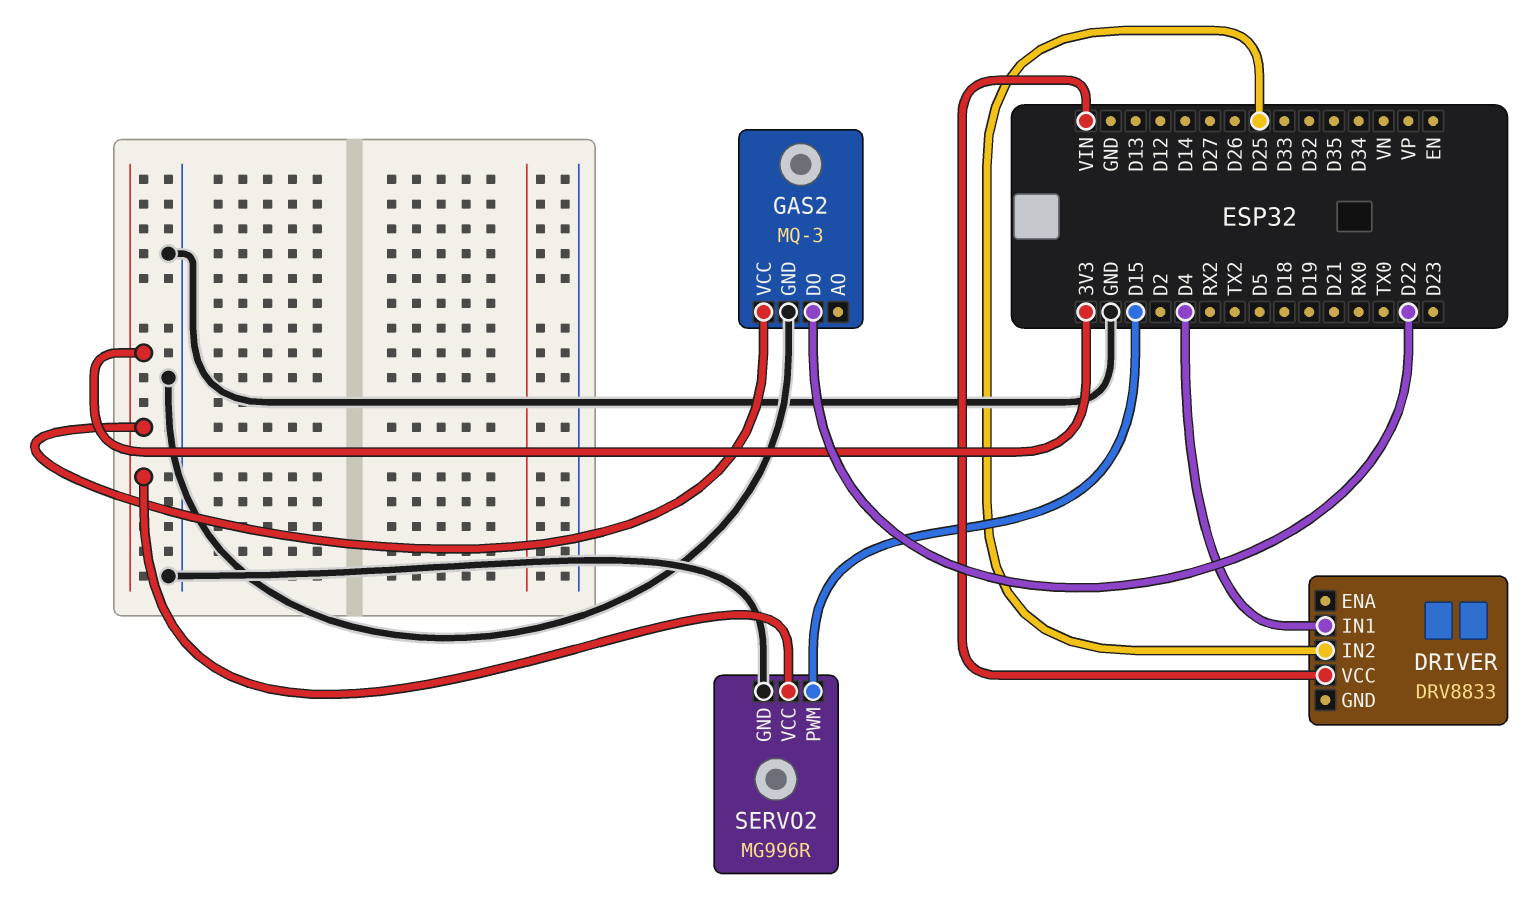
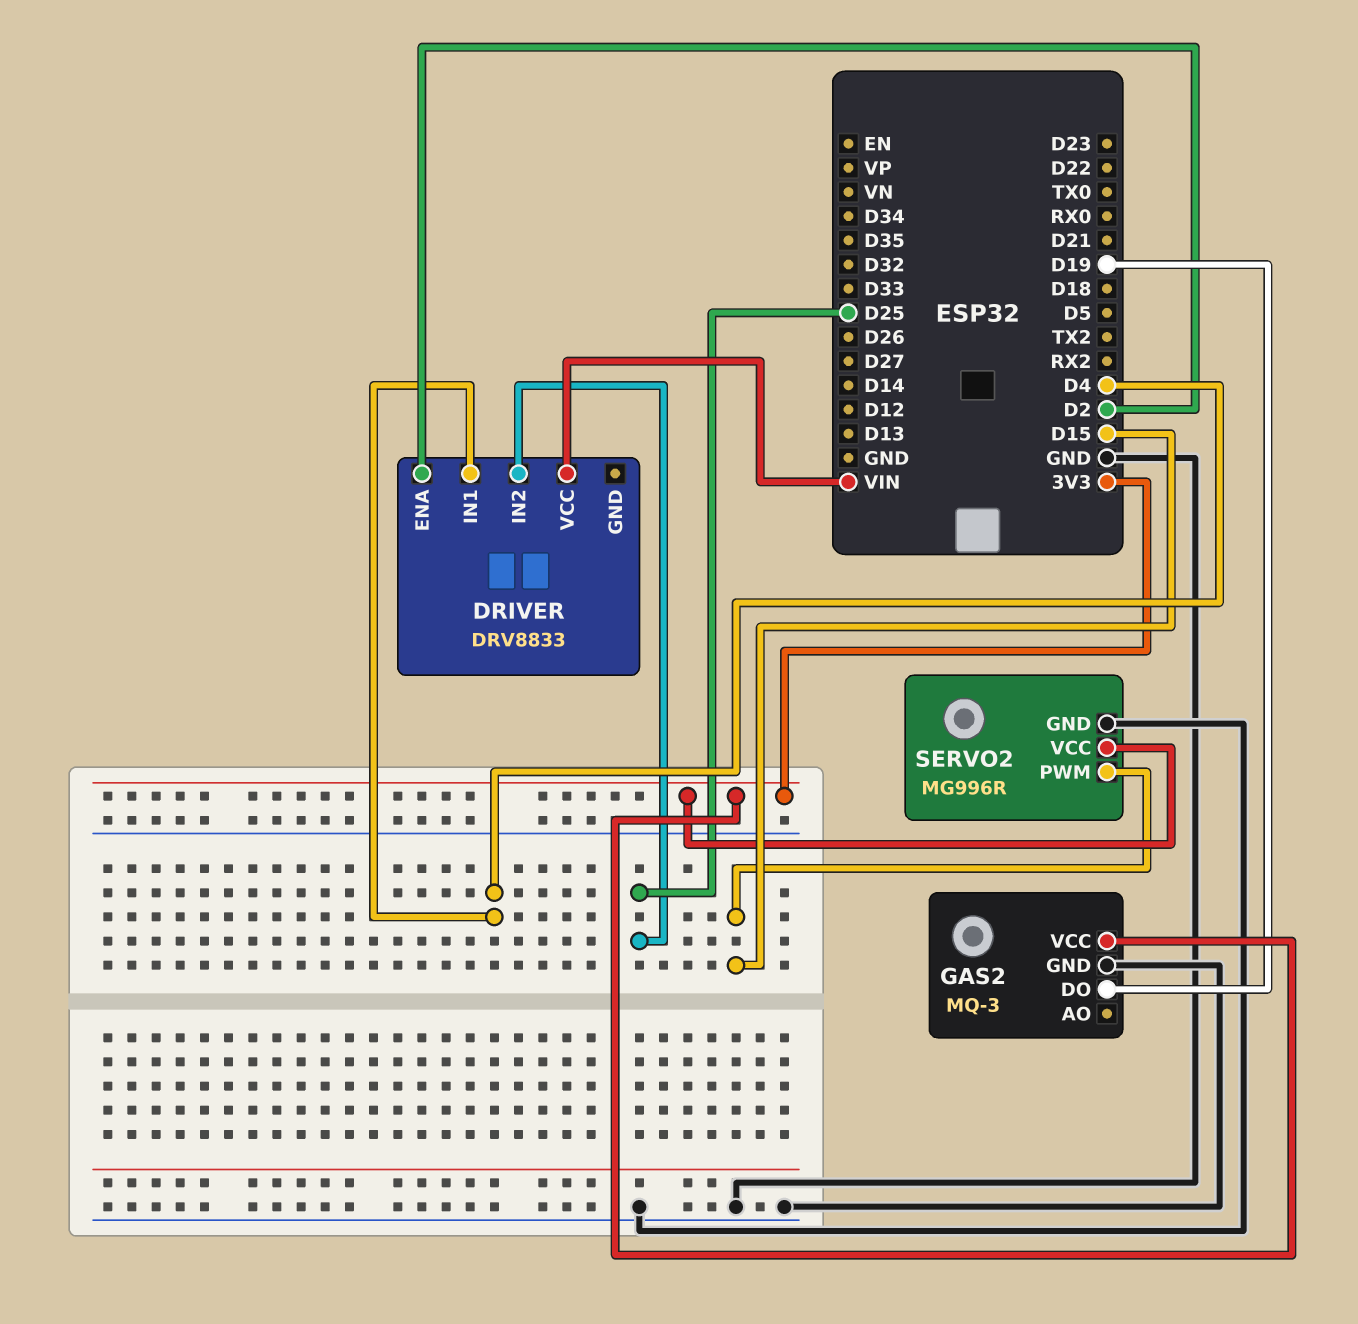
DRIVER pin ENA: none -> D2
GAS2 pin DO: D22 -> D19

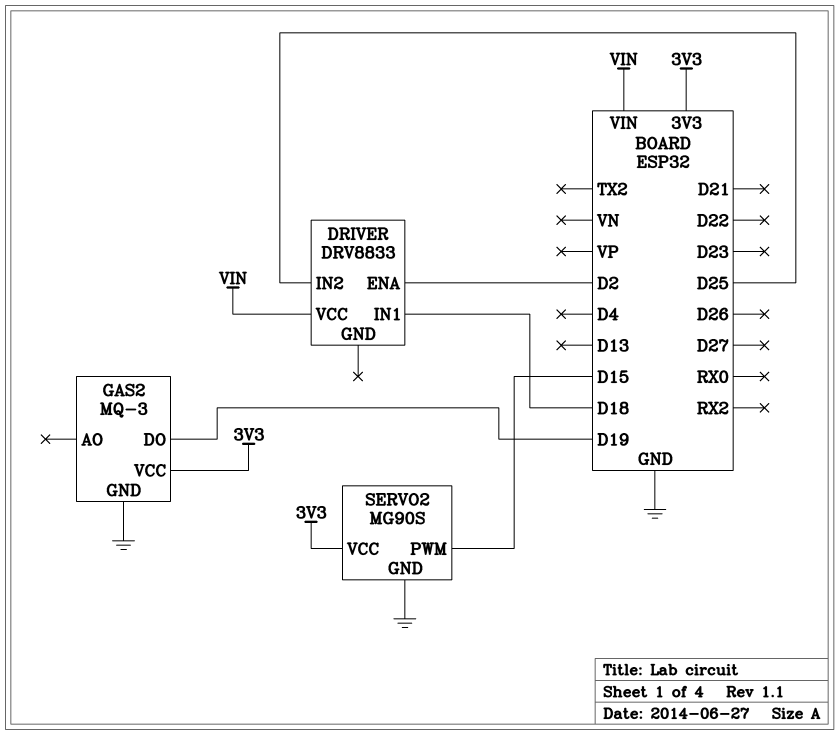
DRIVER pin IN1: D4 -> D18
SERVO2: MG996R -> MG90S

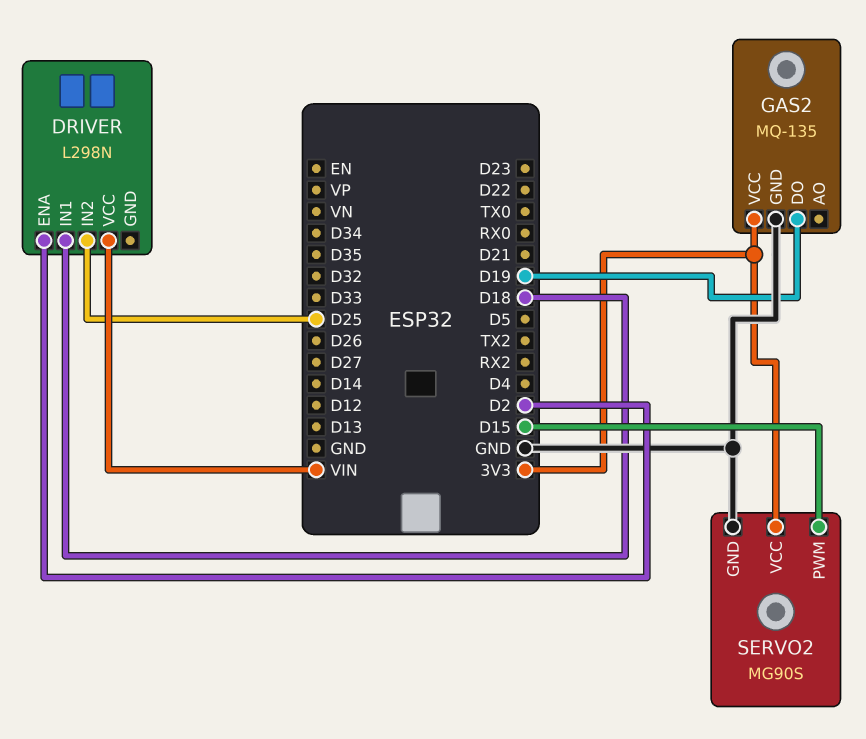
DRIVER: DRV8833 -> L298N
GAS2: MQ-3 -> MQ-135

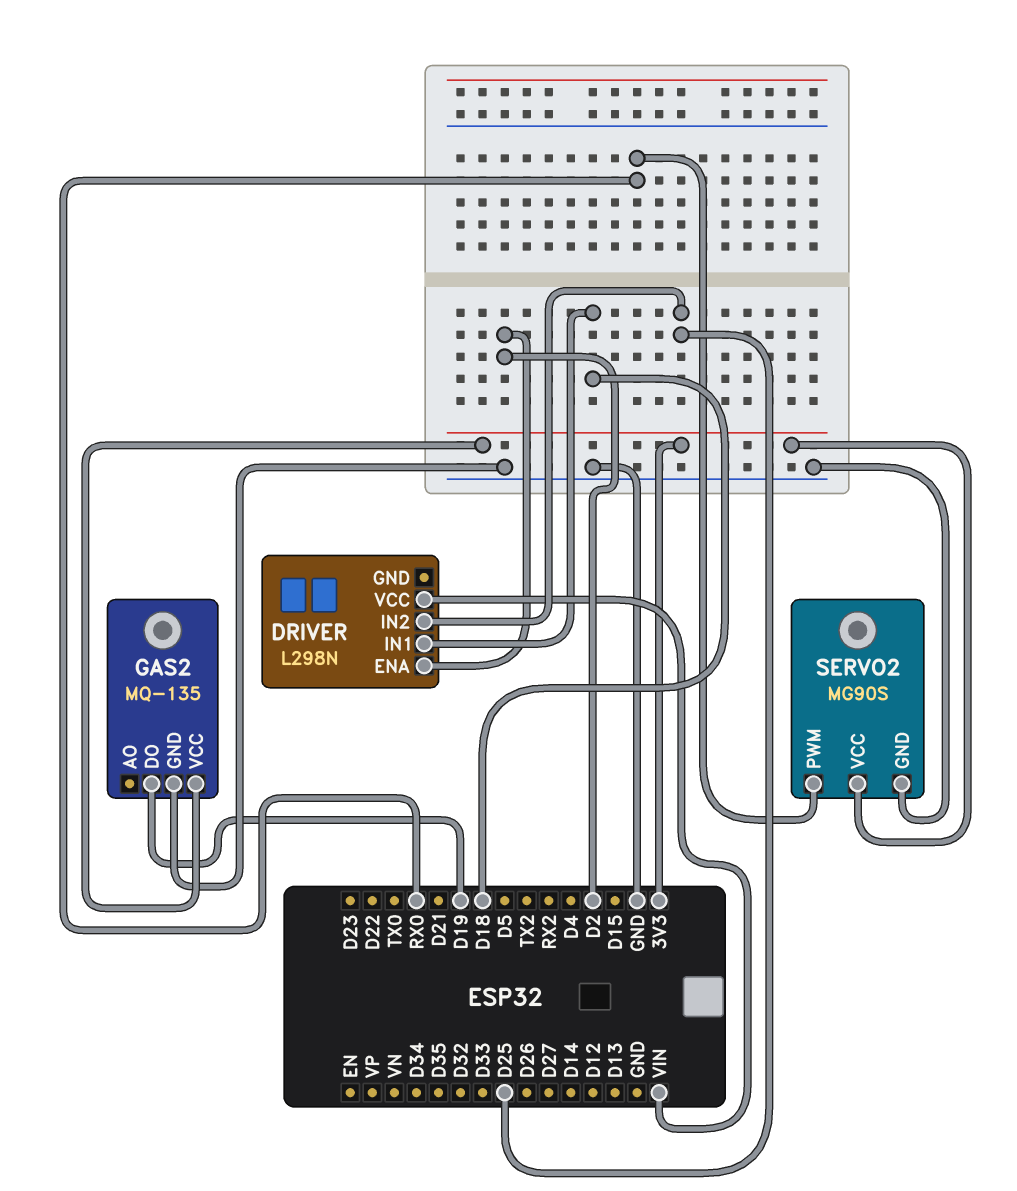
SERVO2 pin PWM: D15 -> RX0

